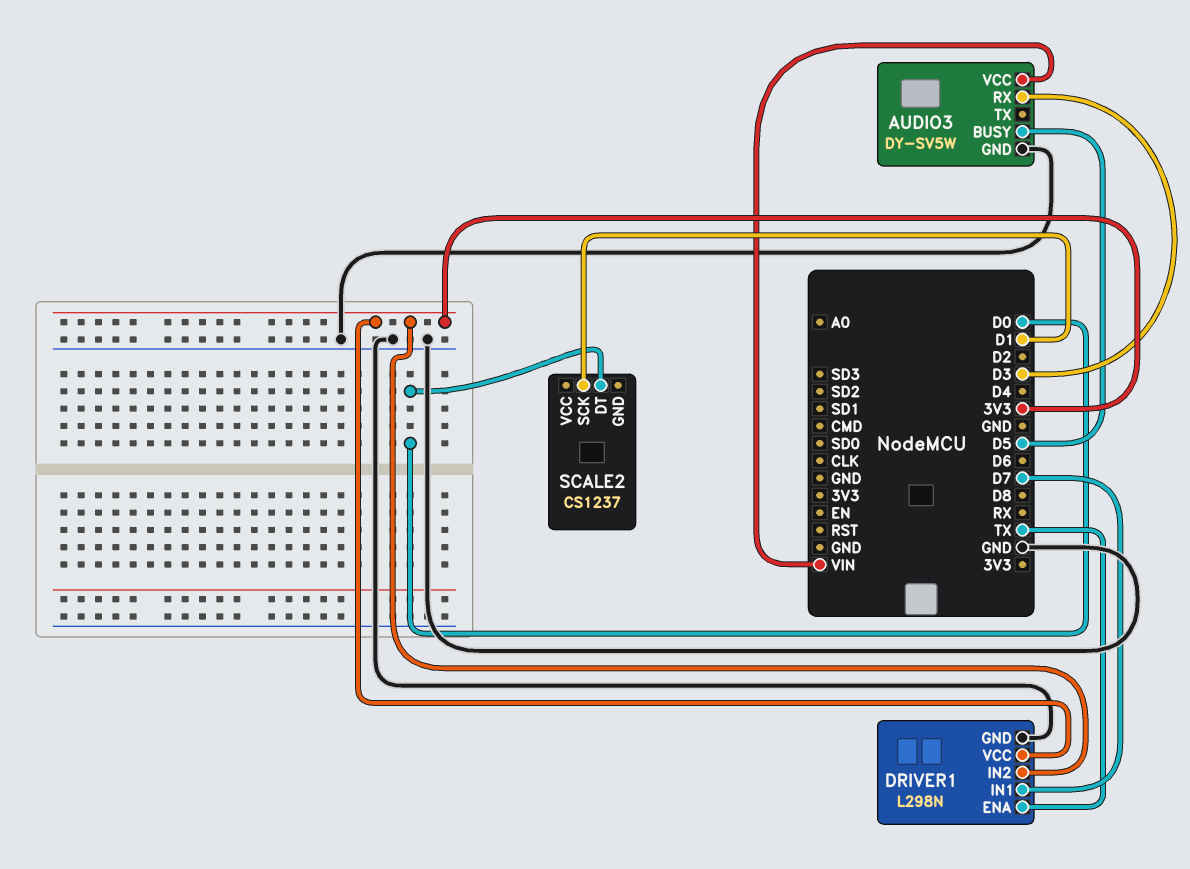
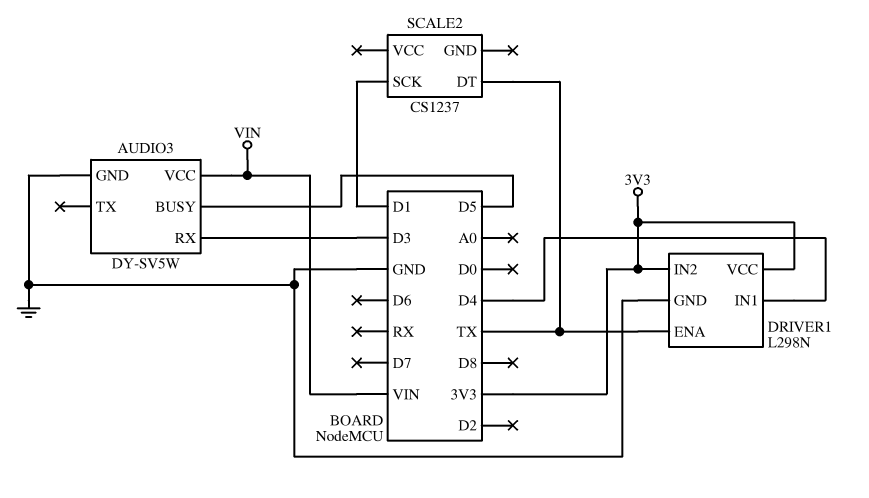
DRIVER1 pin IN1: D7 -> D4
SCALE2 pin DT: D0 -> TX

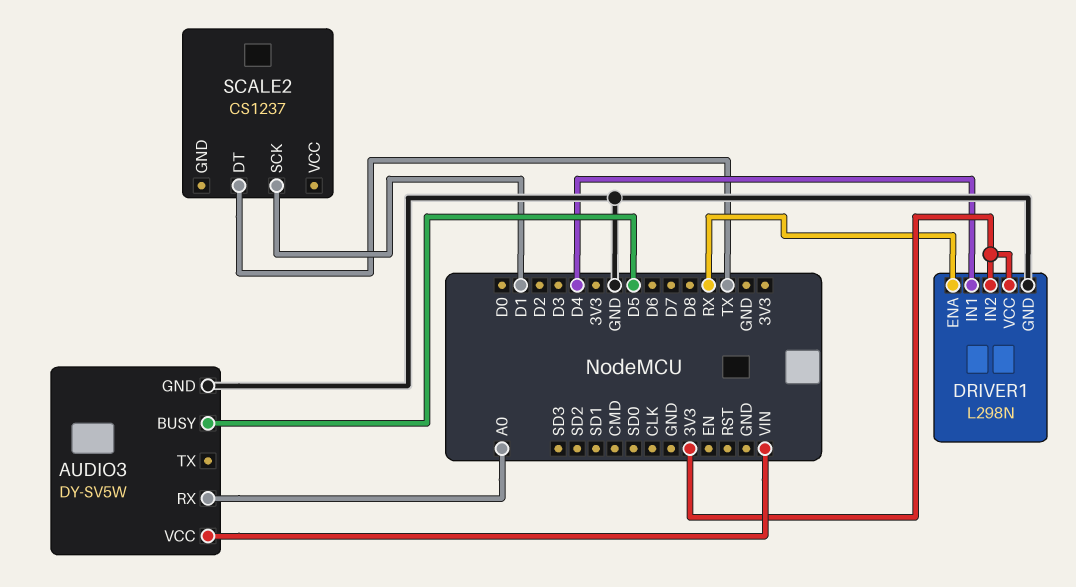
AUDIO3 pin RX: D3 -> A0
DRIVER1 pin ENA: TX -> RX

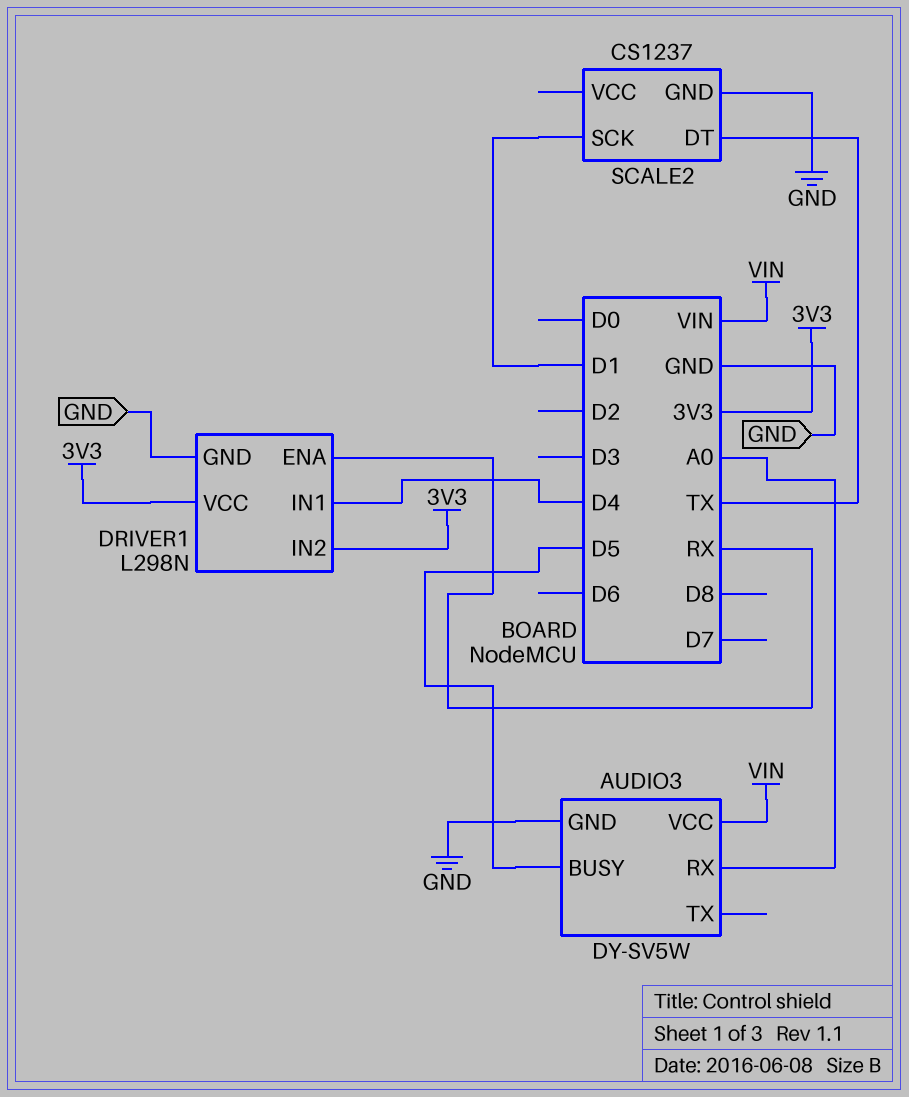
SCALE2 pin GND: none -> GND

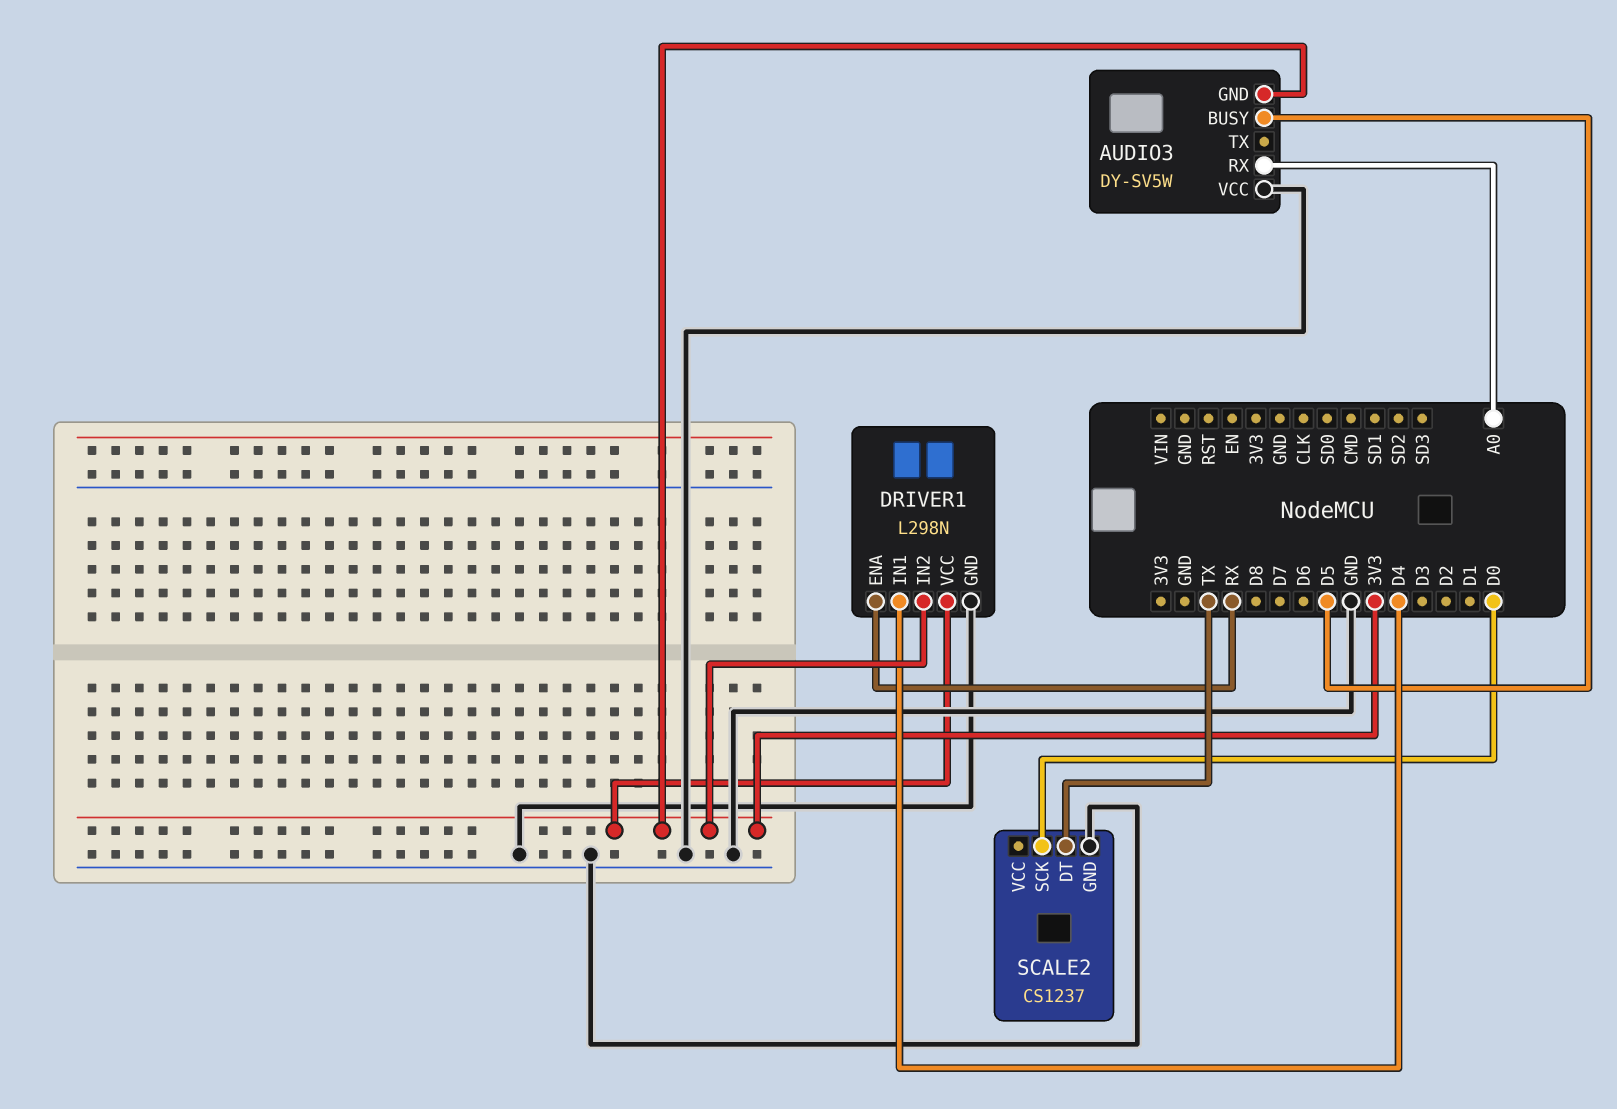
AUDIO3 pin GND: GND -> 3V3
AUDIO3 pin VCC: VIN -> GND
SCALE2 pin SCK: D1 -> D0

